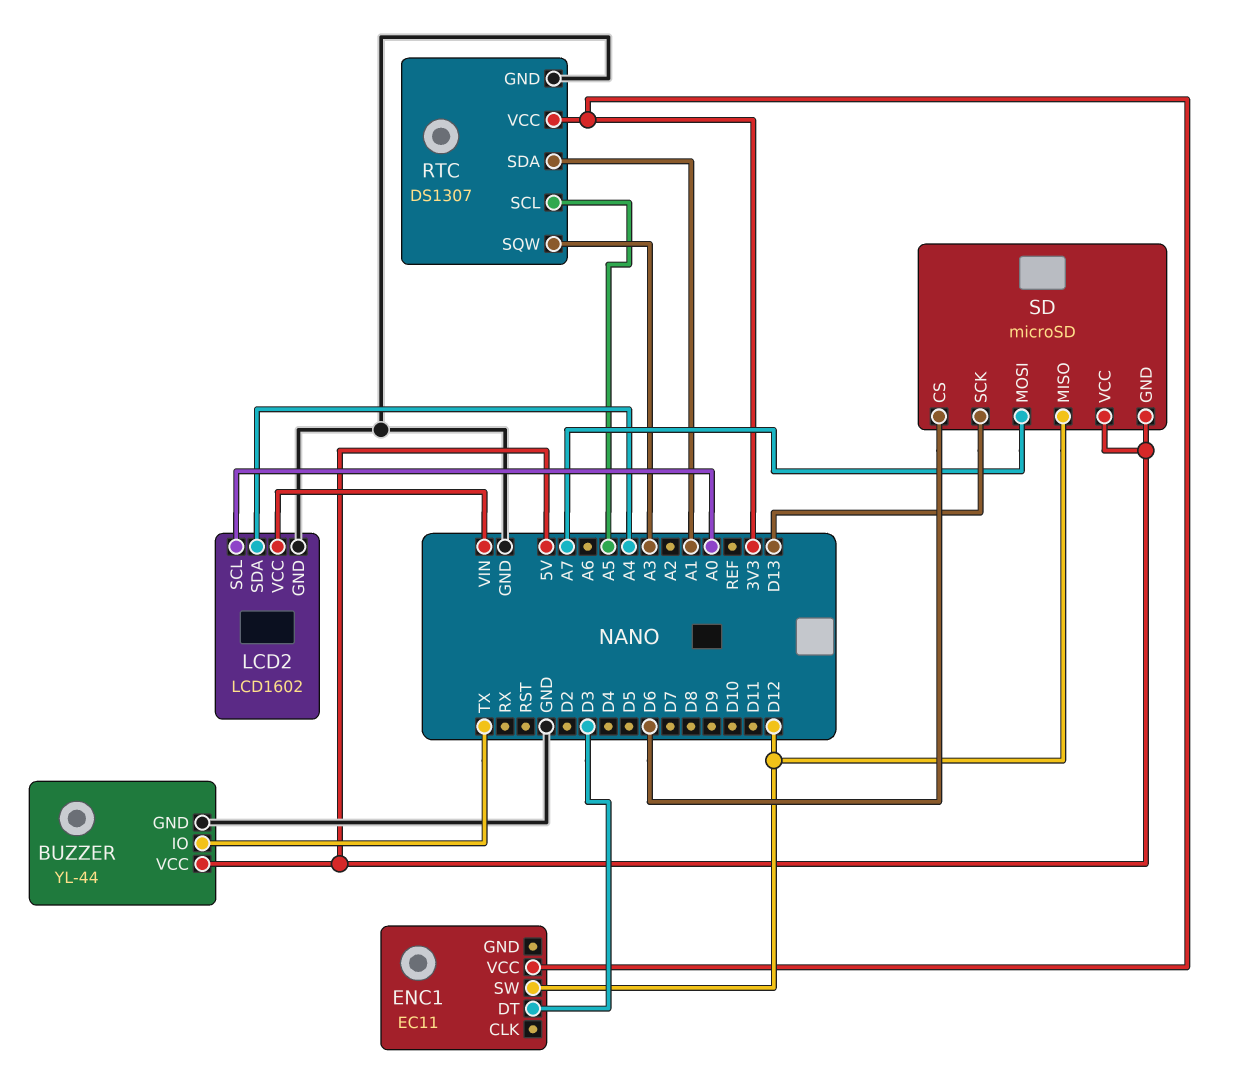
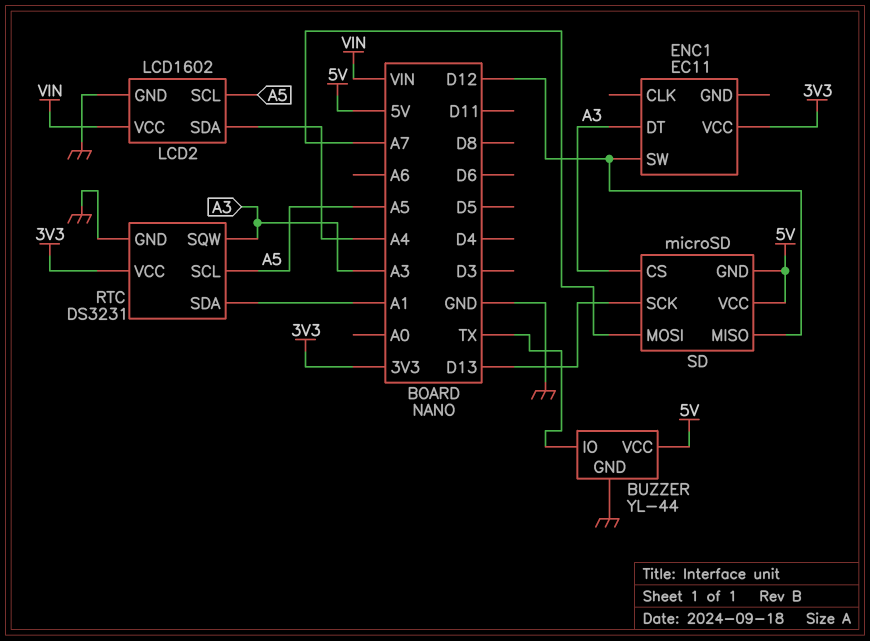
ENC1 pin DT: D3 -> A3
LCD2 pin SCL: A0 -> A5
RTC: DS1307 -> DS3231
SD pin CS: D6 -> A3

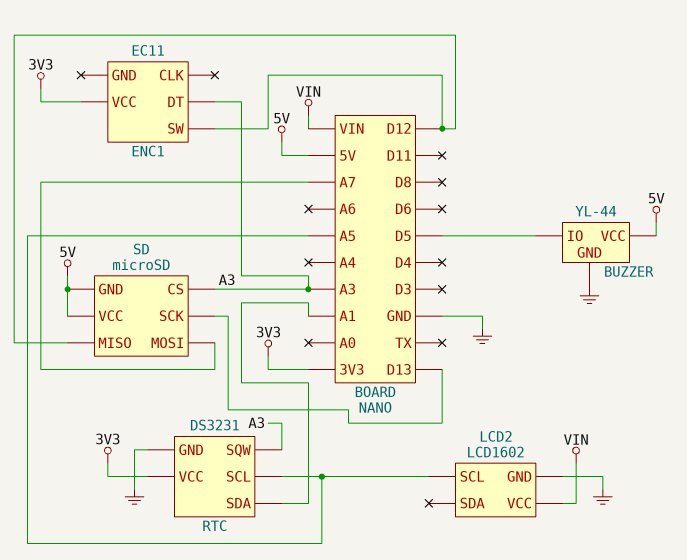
BUZZER pin IO: TX -> D5
LCD2 pin SDA: A4 -> none

